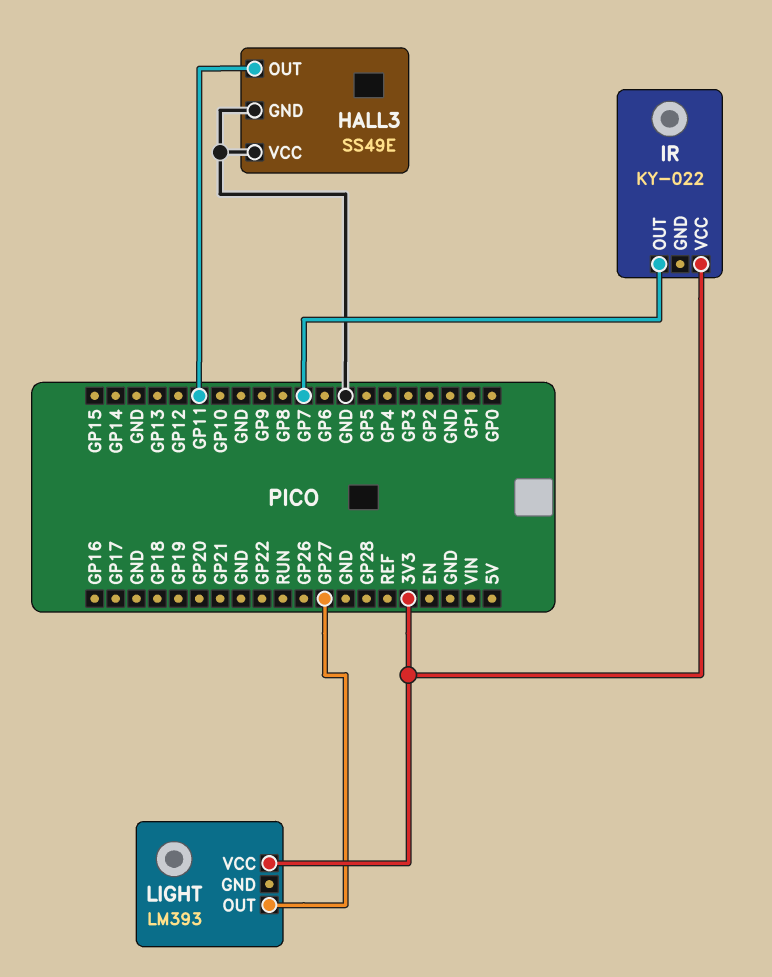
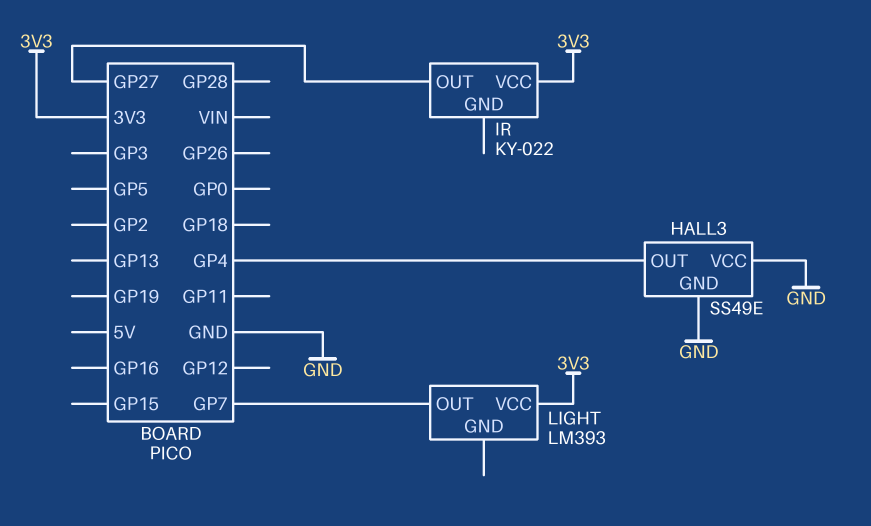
HALL3 pin OUT: GP11 -> GP4
IR pin OUT: GP7 -> GP27
LIGHT pin OUT: GP27 -> GP7

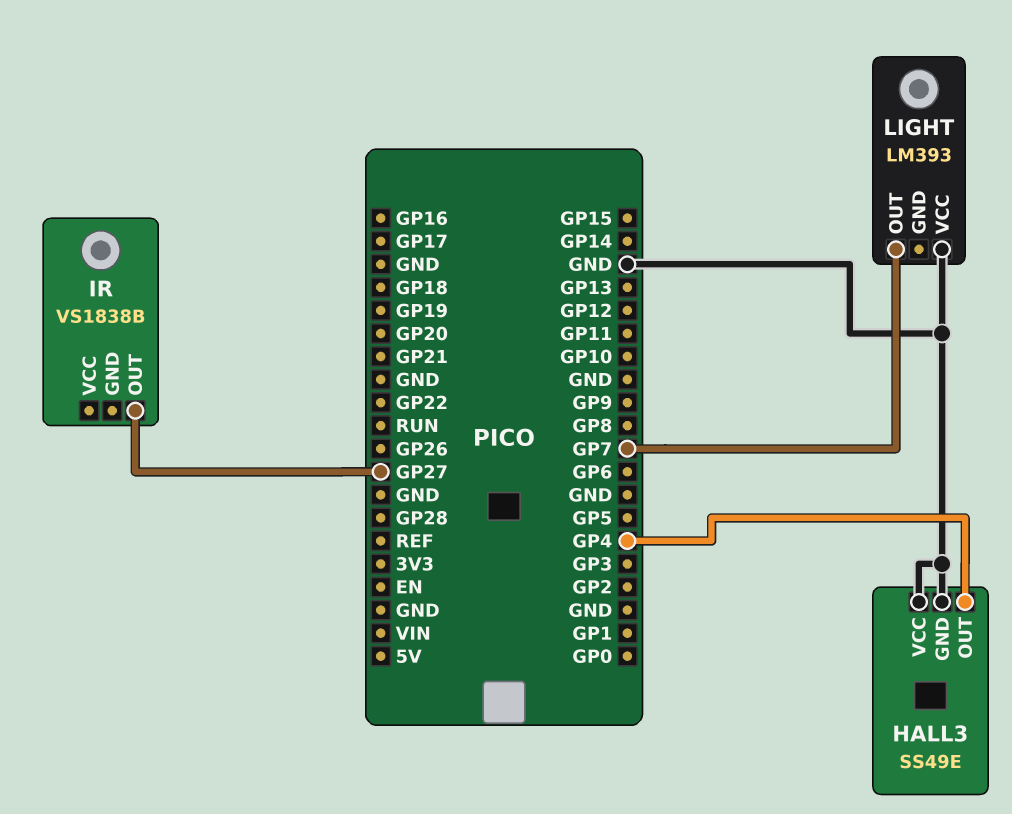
IR: KY-022 -> VS1838B
IR pin VCC: 3V3 -> none
LIGHT pin VCC: 3V3 -> GND

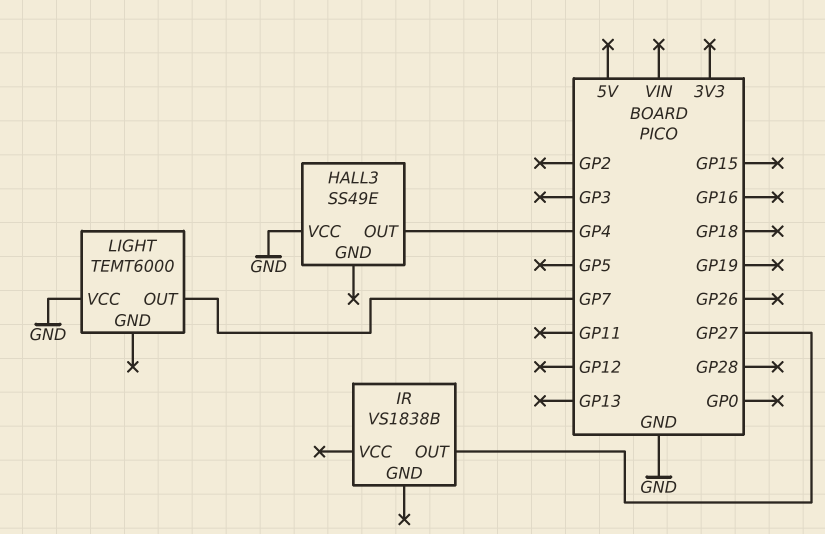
HALL3 pin GND: GND -> none
LIGHT: LM393 -> TEMT6000

